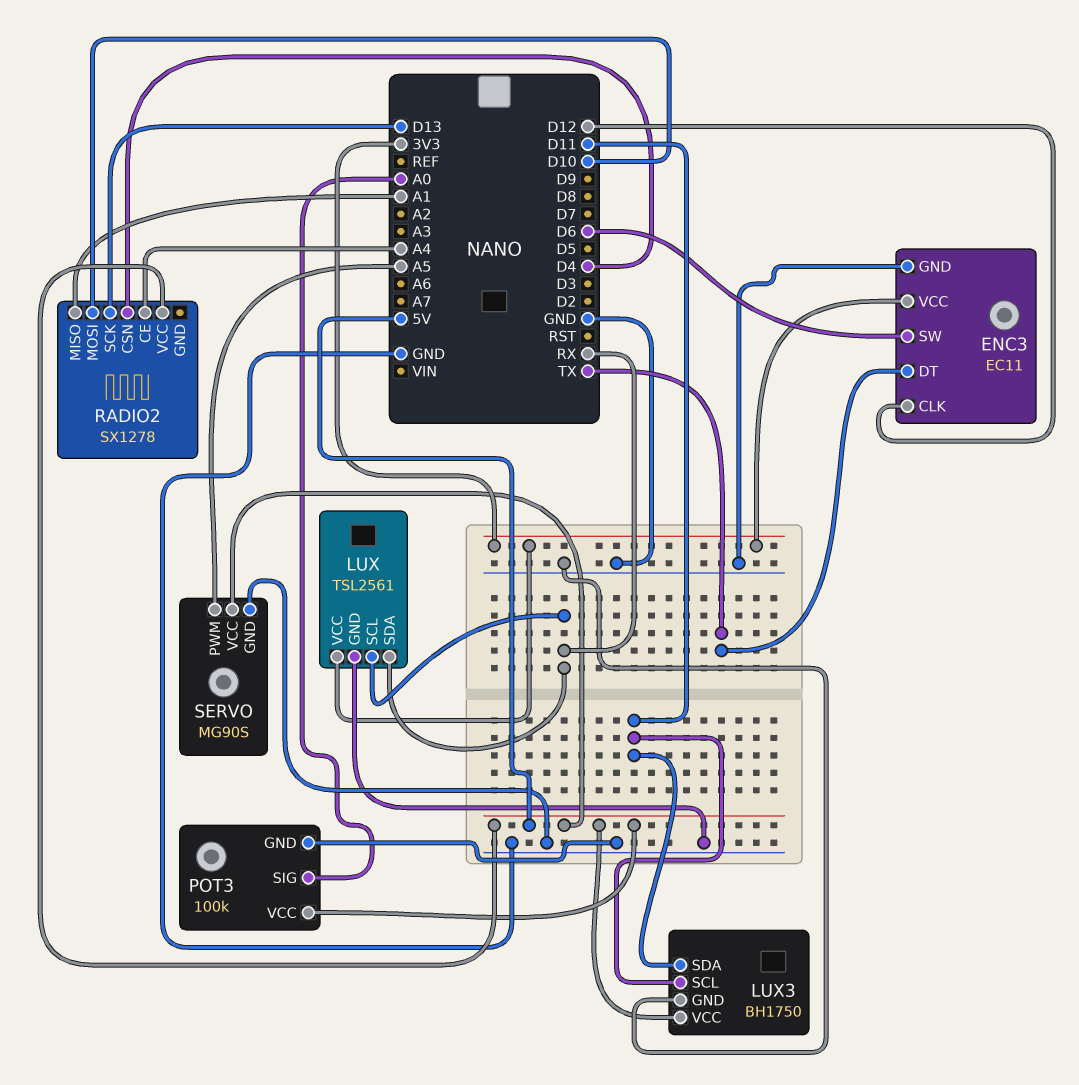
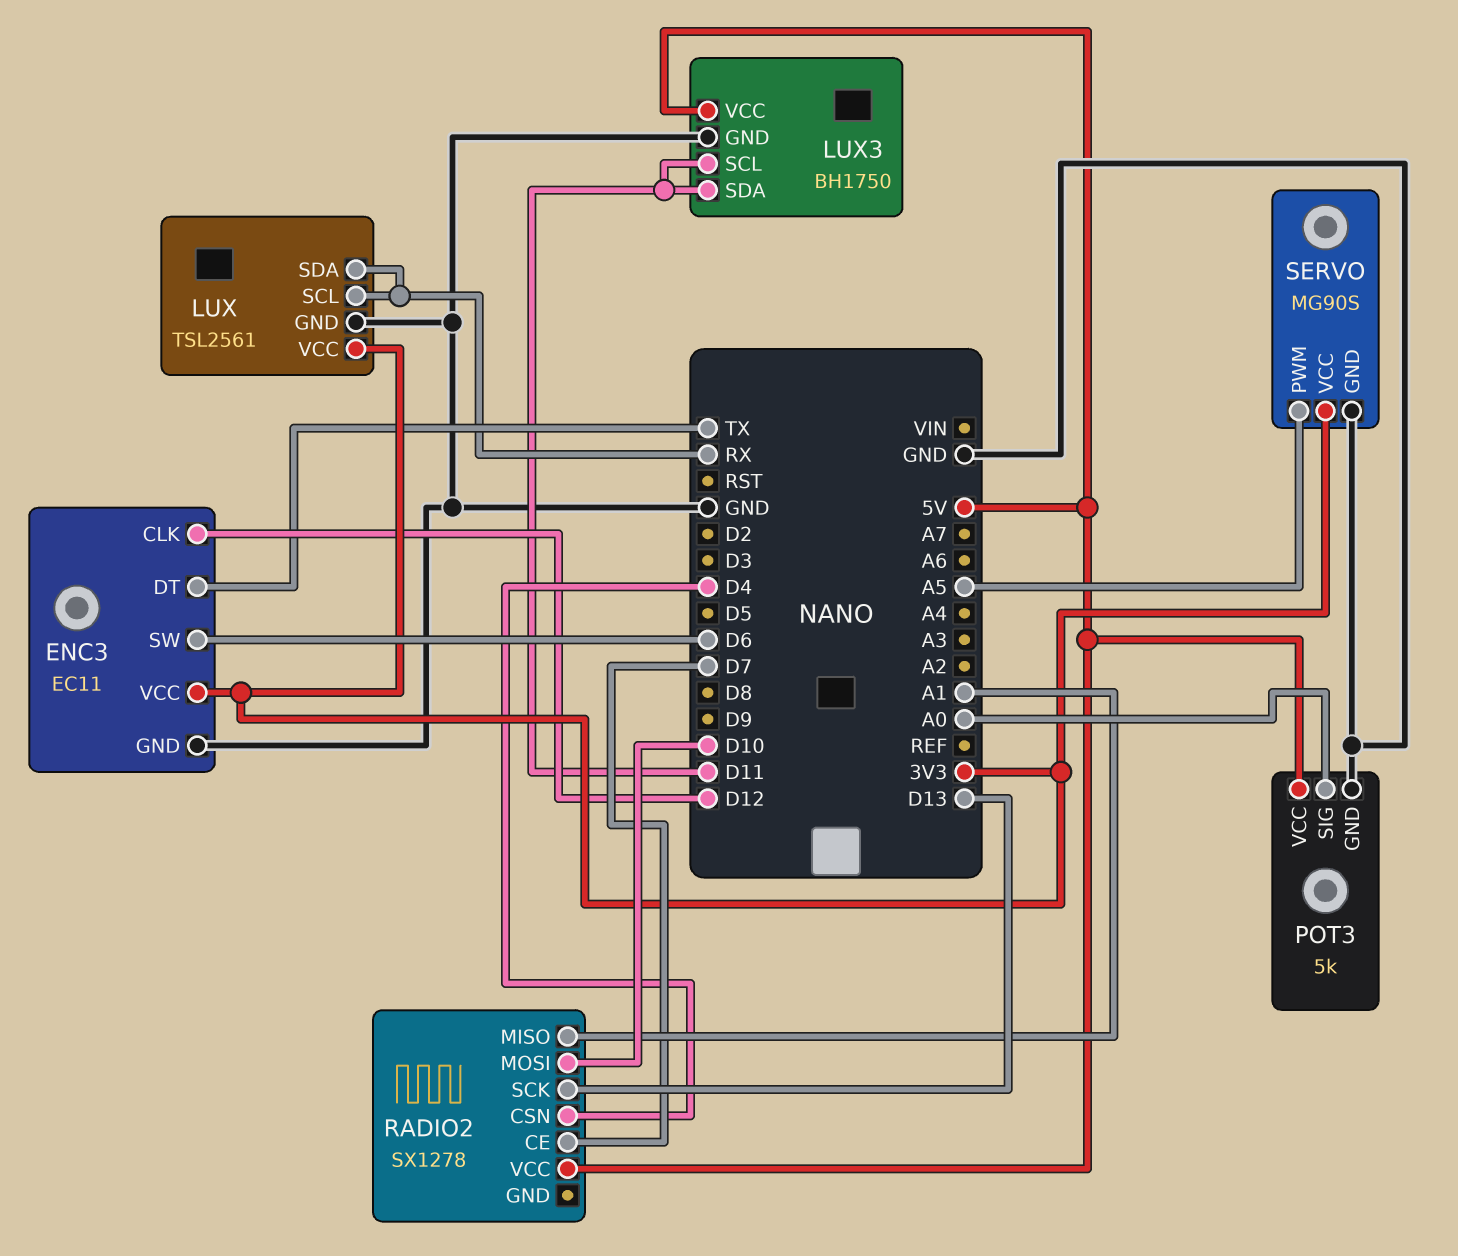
POT3: 100k -> 5k
RADIO2 pin CE: A4 -> D7
SERVO pin VCC: 5V -> 3V3

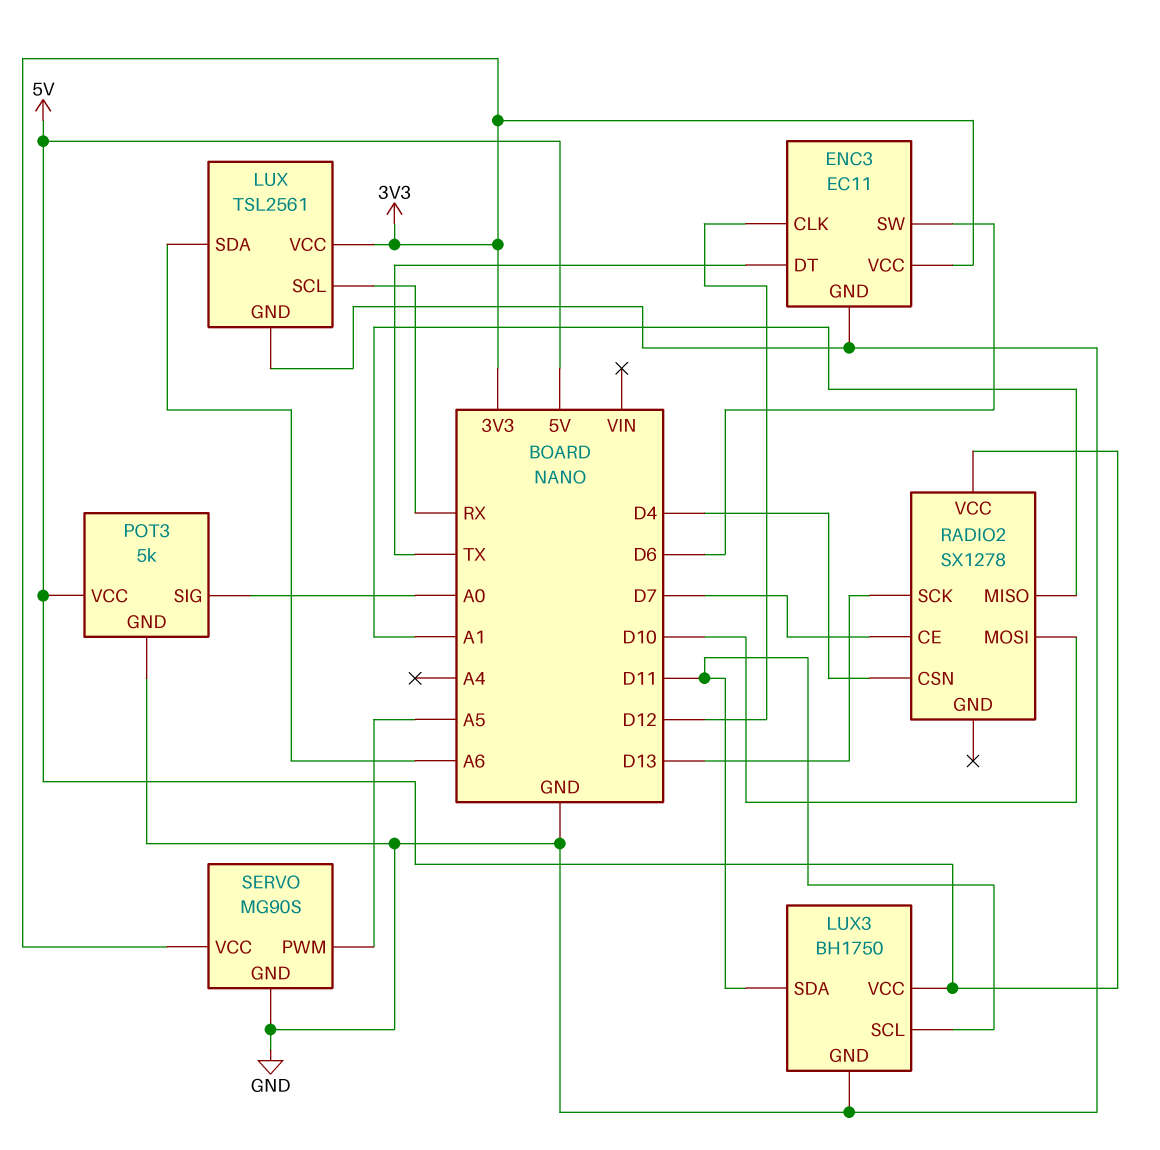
LUX pin SDA: RX -> A6

